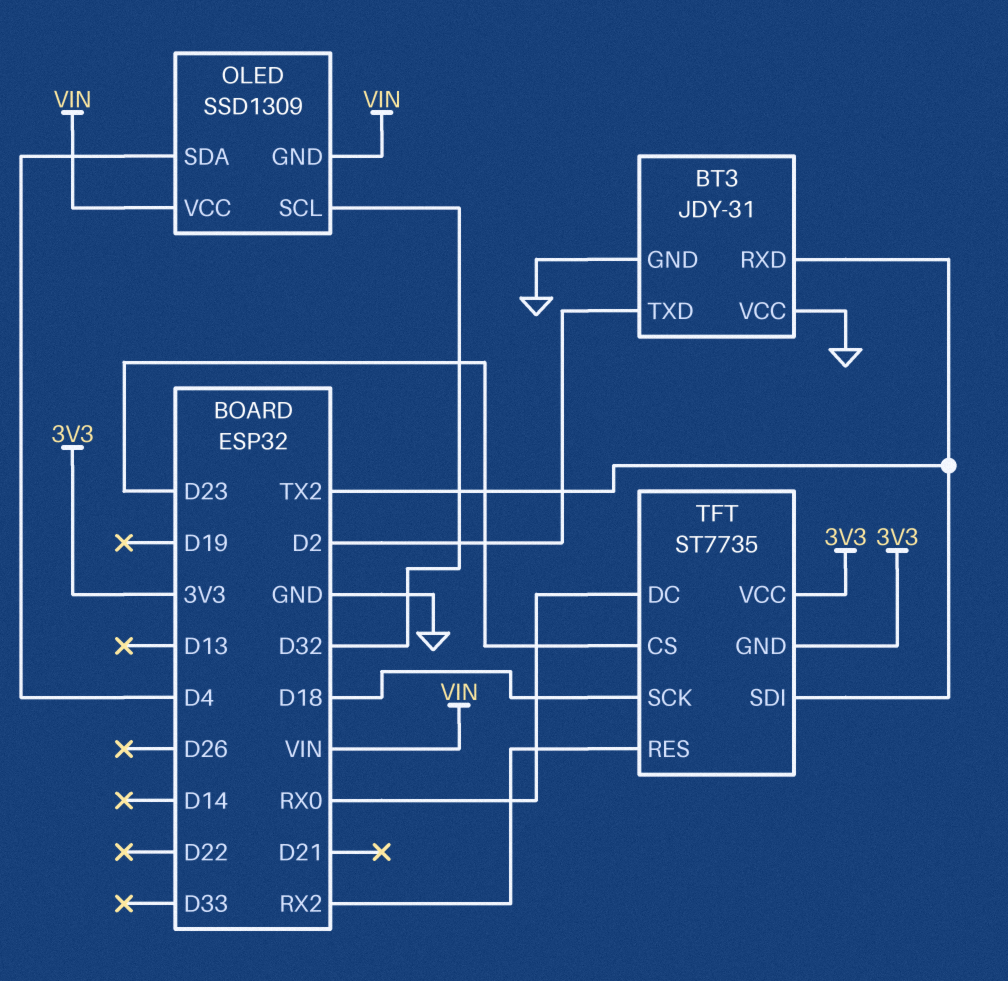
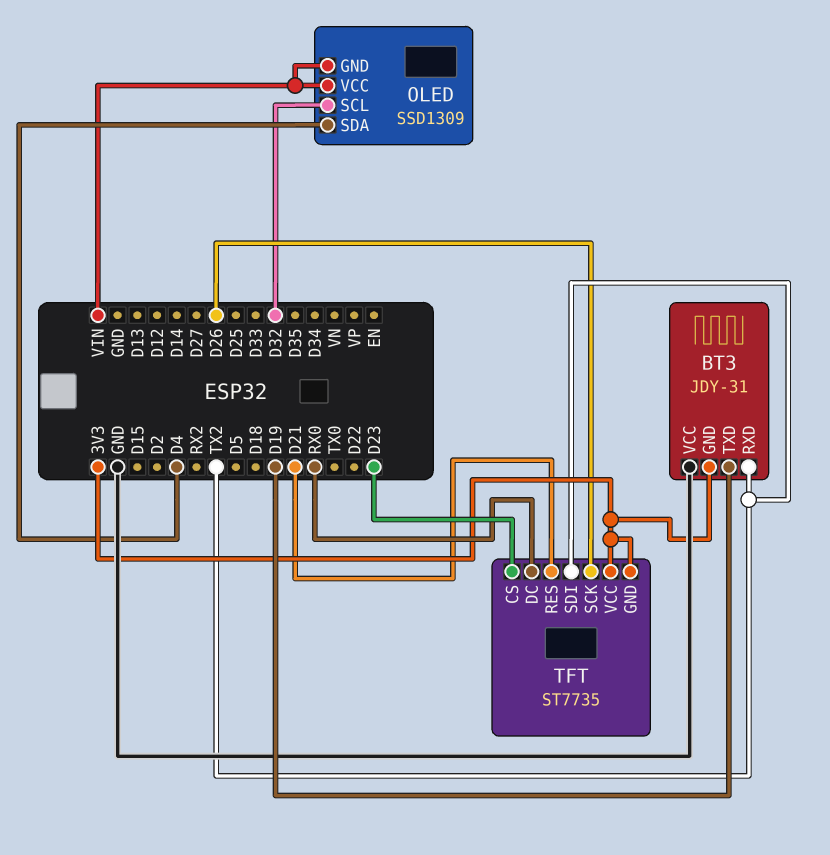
BT3 pin GND: GND -> 3V3
BT3 pin TXD: D2 -> D19
TFT pin RES: RX2 -> D21
TFT pin SCK: D18 -> D26

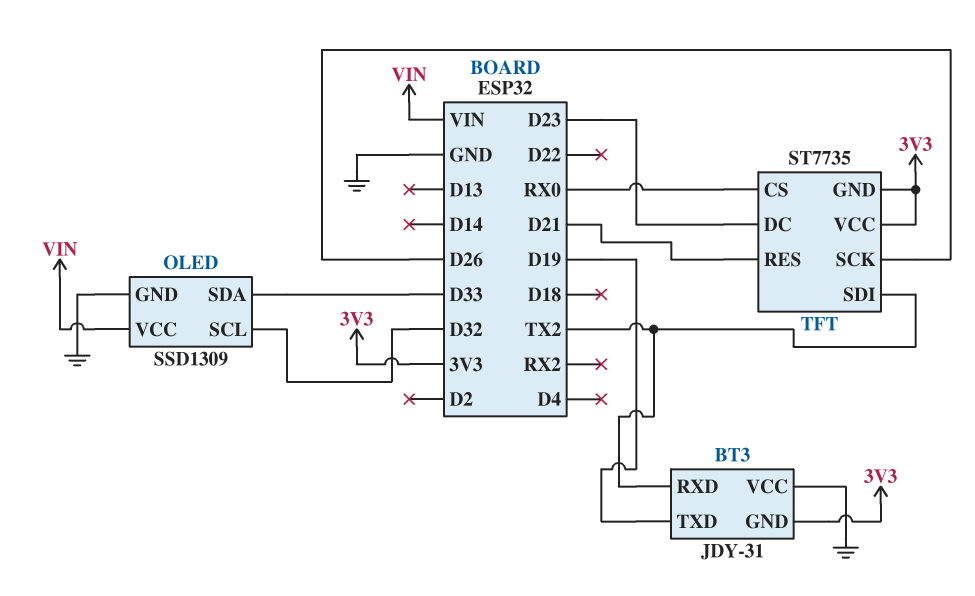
OLED pin GND: VIN -> GND
OLED pin SDA: D4 -> D33
TFT pin CS: D23 -> RX0
TFT pin DC: RX0 -> D23

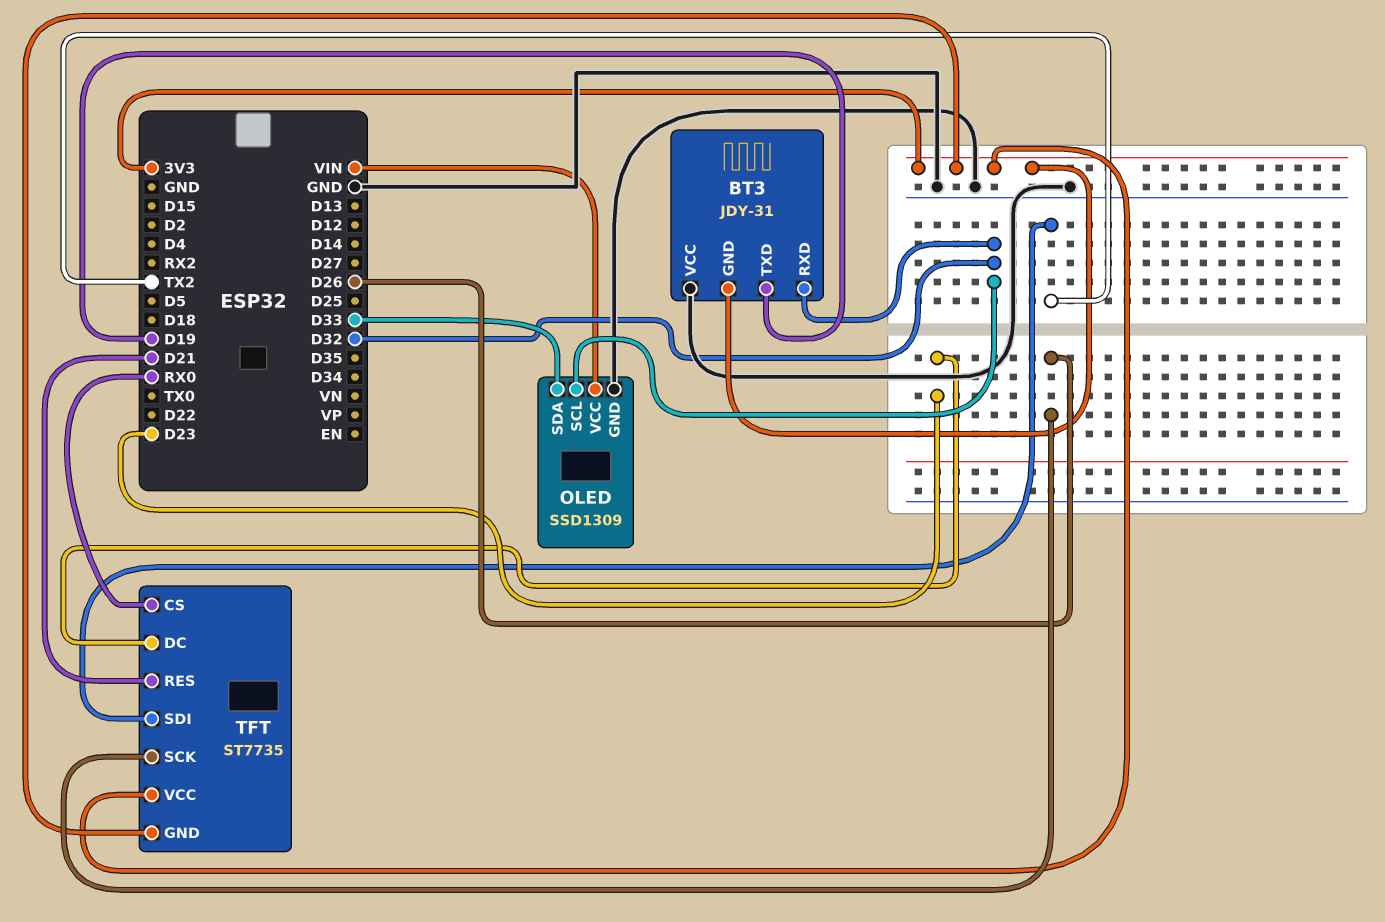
BT3 pin RXD: TX2 -> D32

